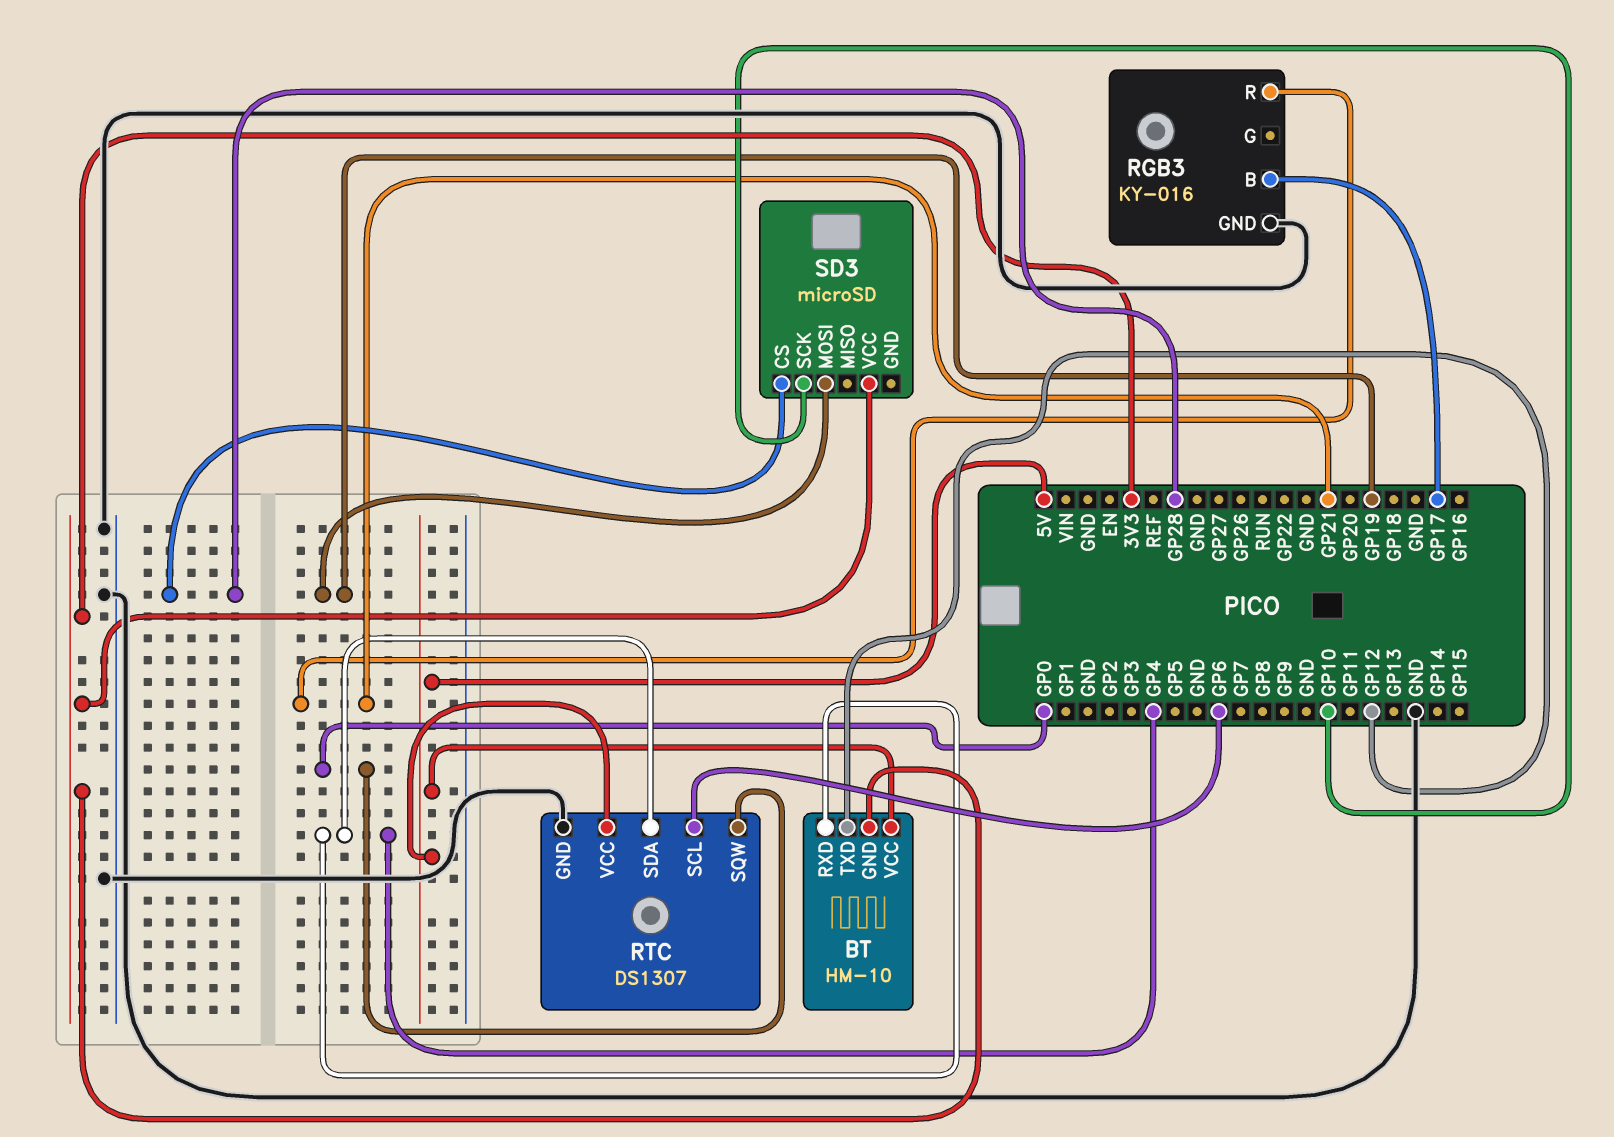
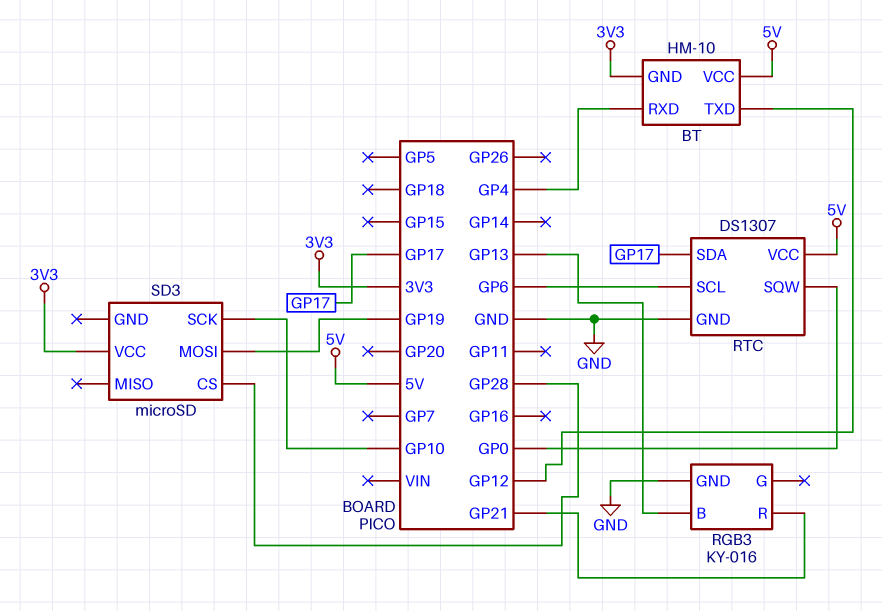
RGB3 pin B: GP17 -> GP13
RTC pin SDA: GP4 -> GP17

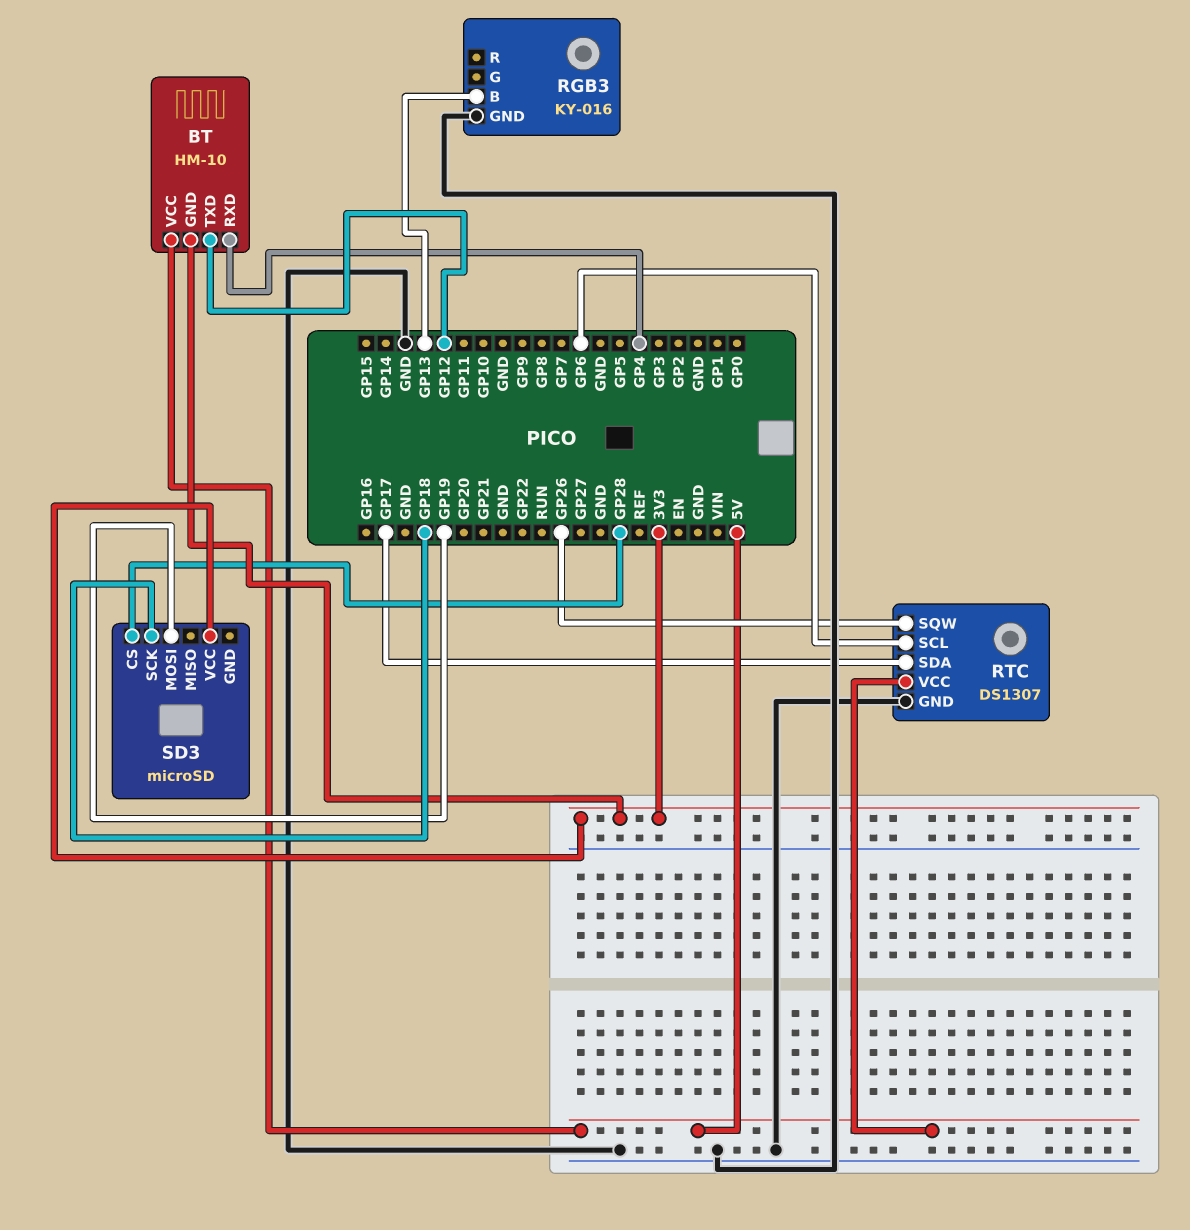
RGB3 pin R: GP21 -> none
RTC pin SQW: GP0 -> GP26
SD3 pin SCK: GP10 -> GP18

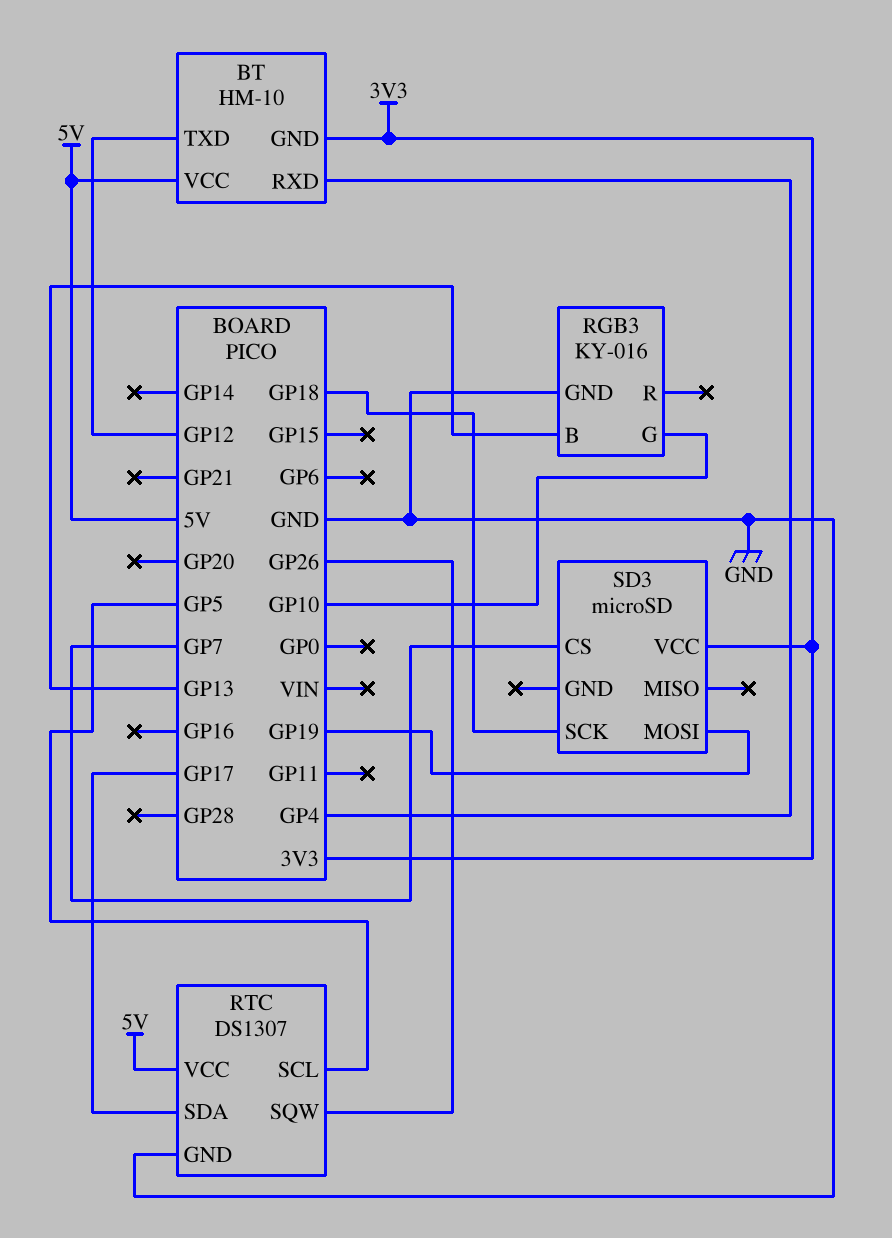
RGB3 pin G: none -> GP10
RTC pin SCL: GP6 -> GP5
SD3 pin CS: GP28 -> GP7

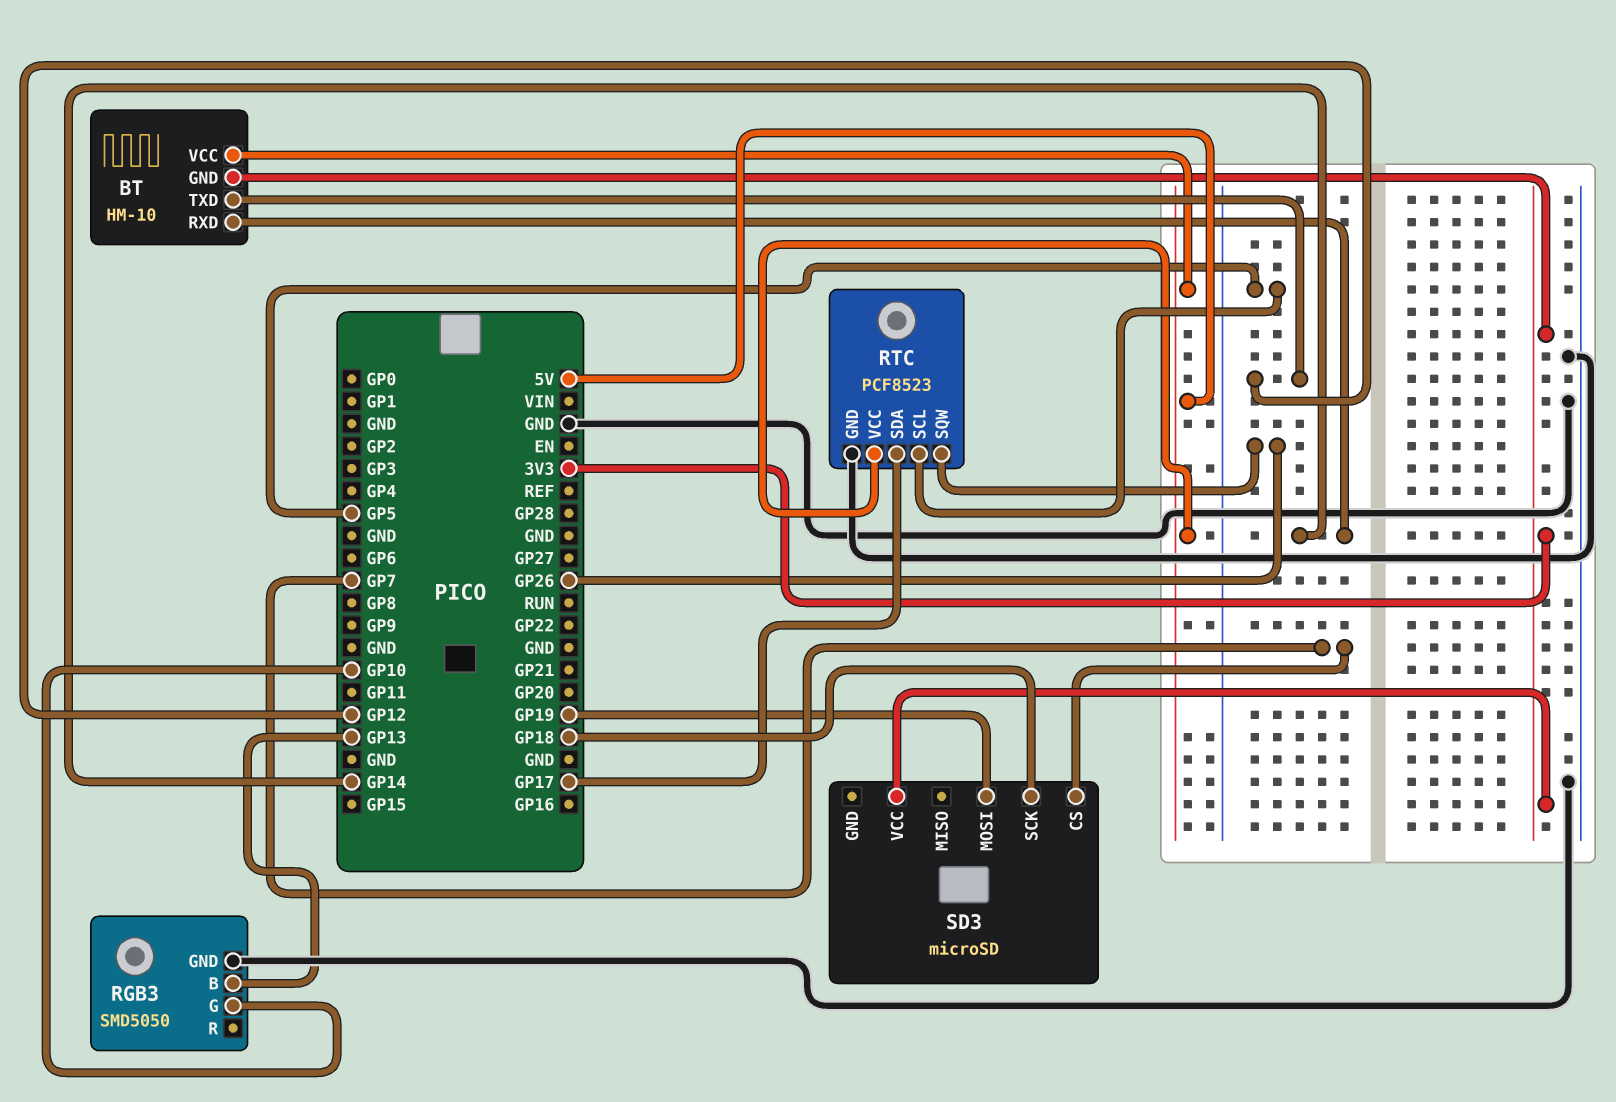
BT pin RXD: GP4 -> GP14
RGB3: KY-016 -> SMD5050
RTC: DS1307 -> PCF8523

